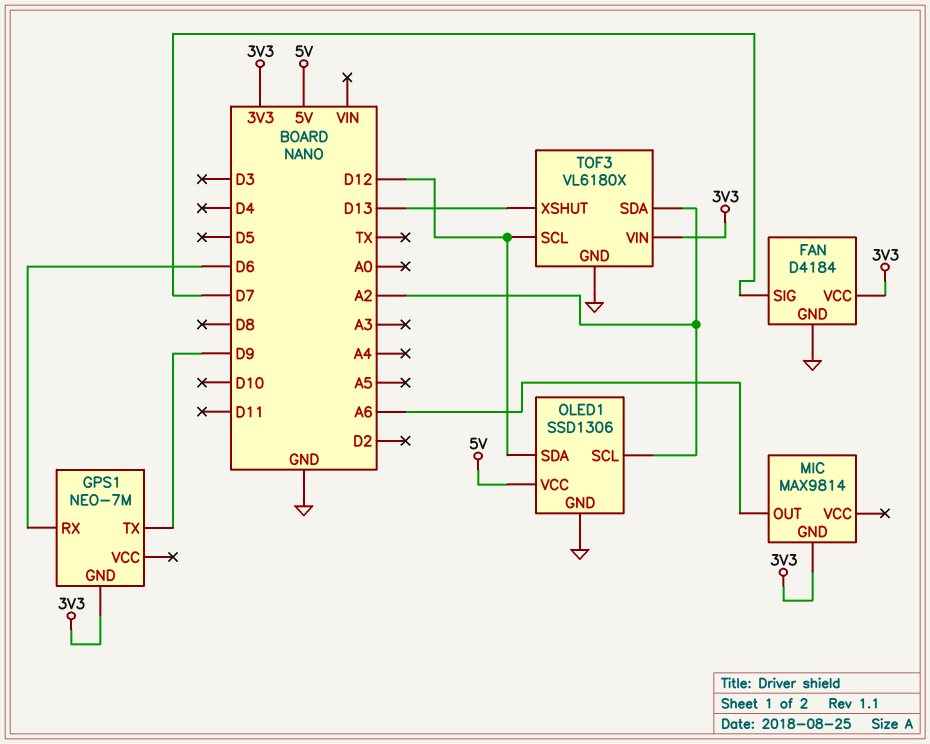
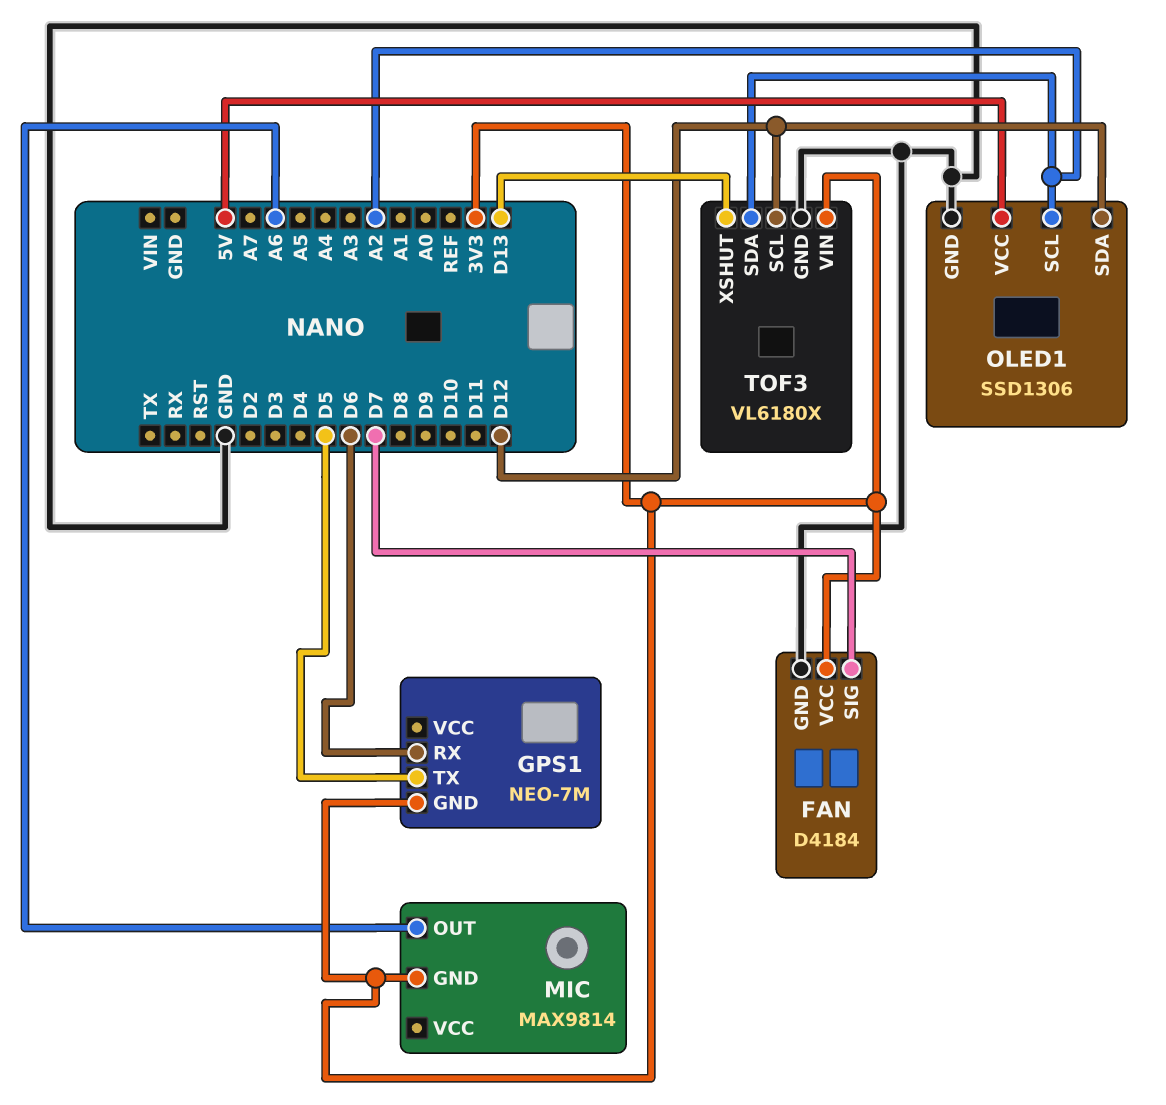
GPS1 pin TX: D9 -> D5

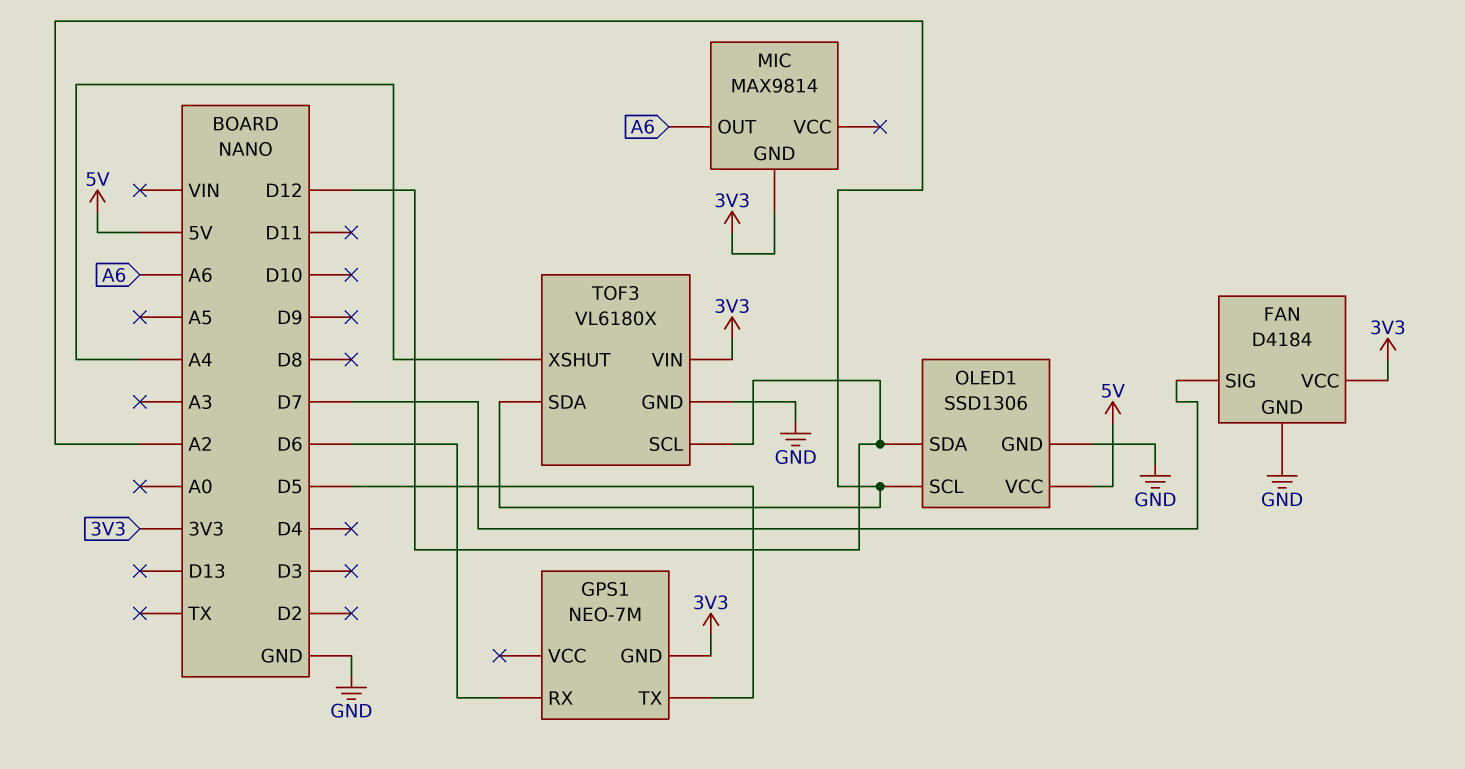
TOF3 pin XSHUT: D13 -> A4

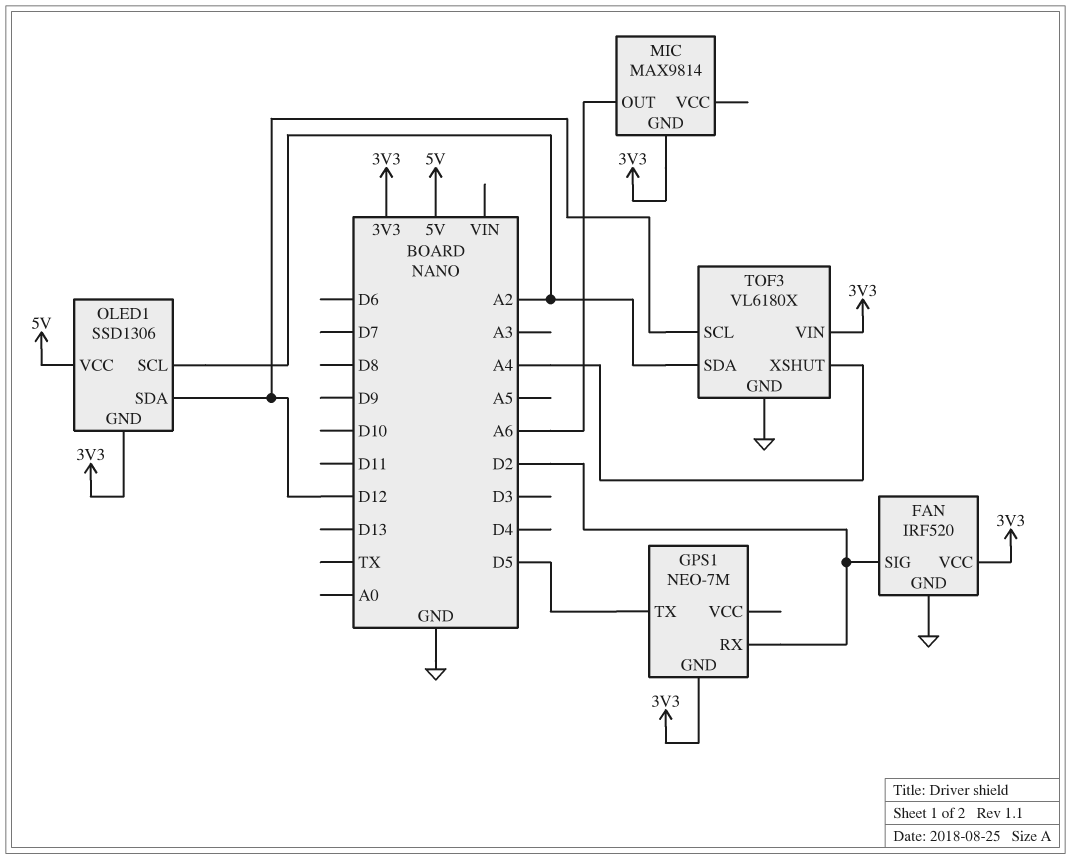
FAN: D4184 -> IRF520
FAN pin SIG: D7 -> D2
GPS1 pin RX: D6 -> D2
OLED1 pin GND: GND -> 3V3

